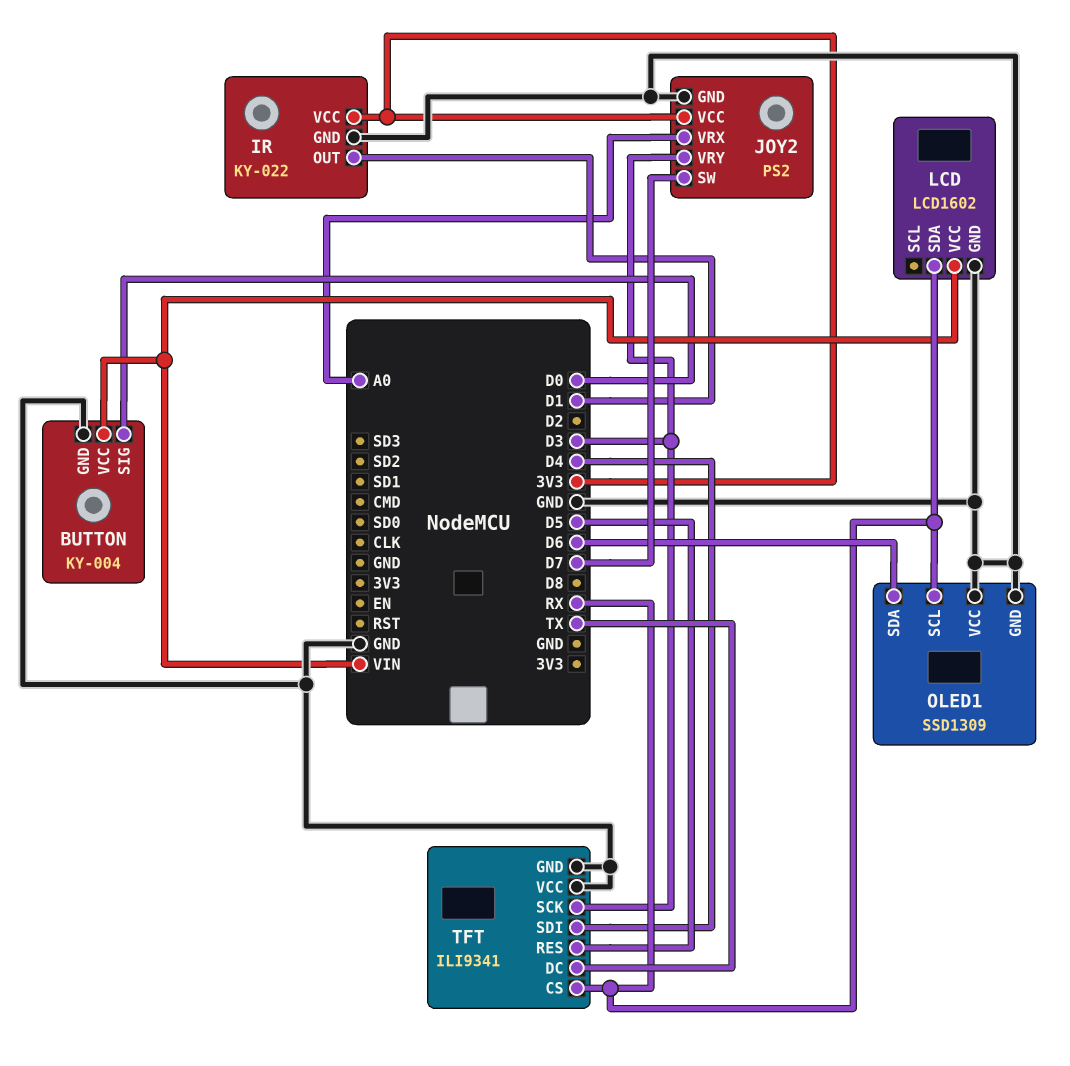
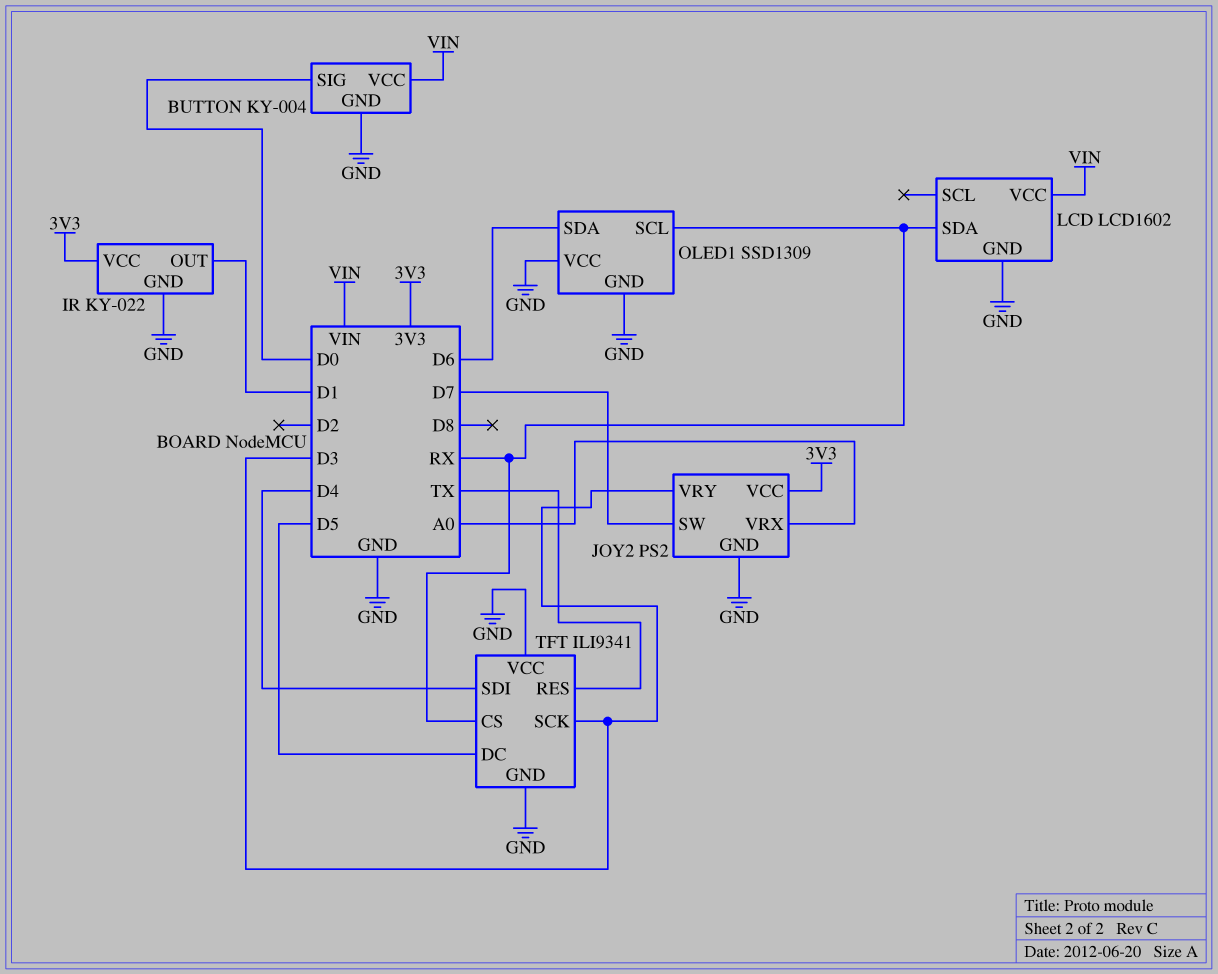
TFT pin DC: TX -> D5
TFT pin RES: D5 -> TX

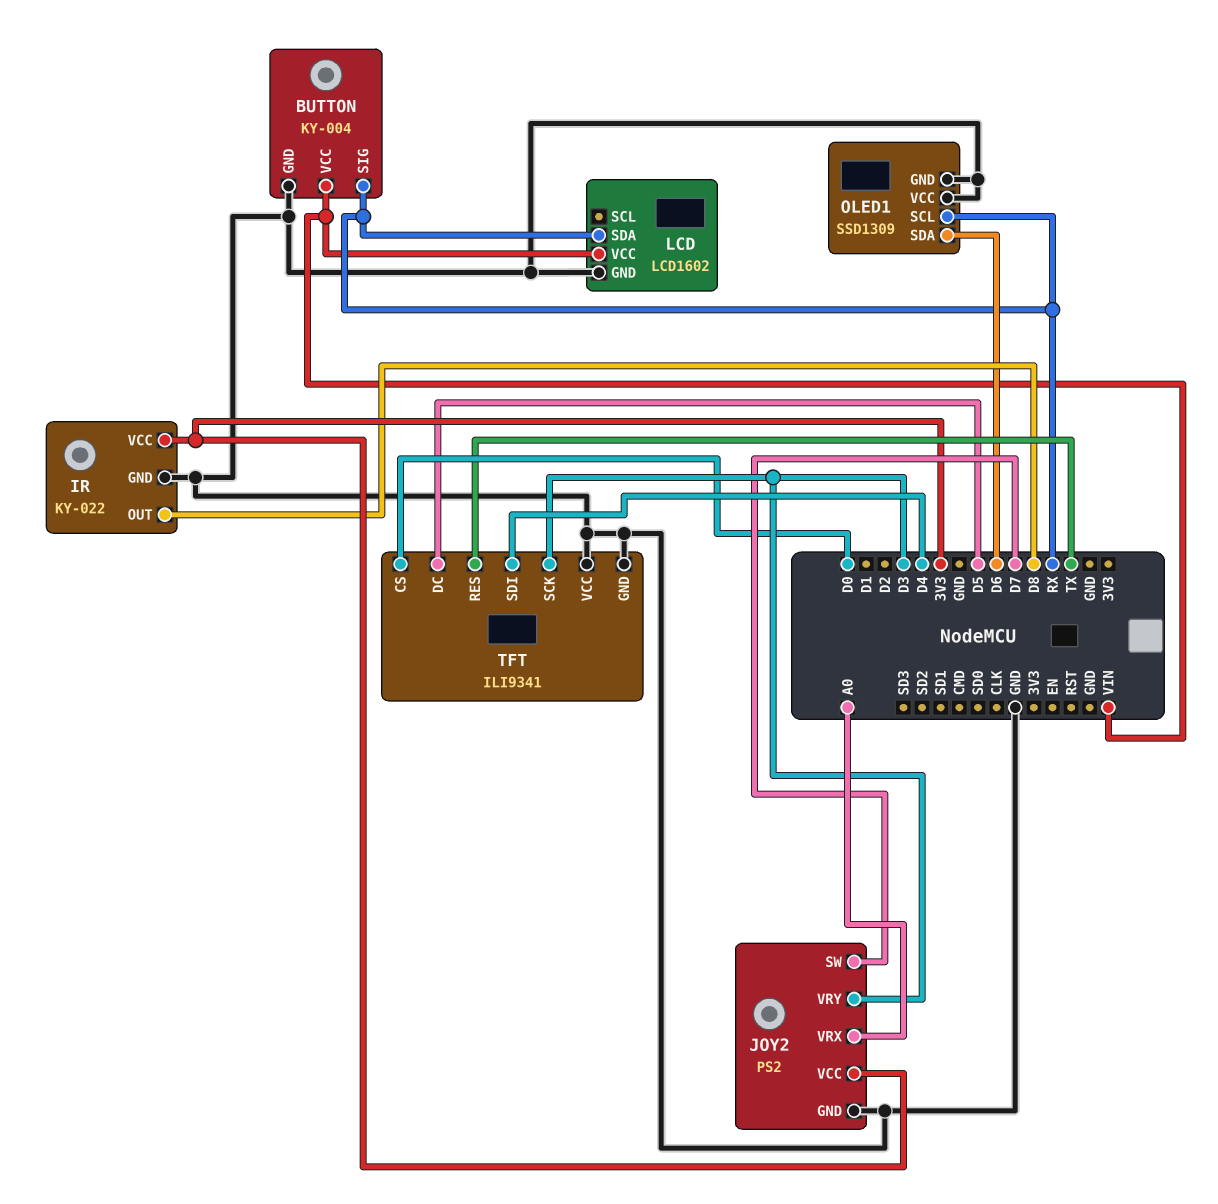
BUTTON pin SIG: D0 -> RX
IR pin OUT: D1 -> D8
TFT pin CS: RX -> D0

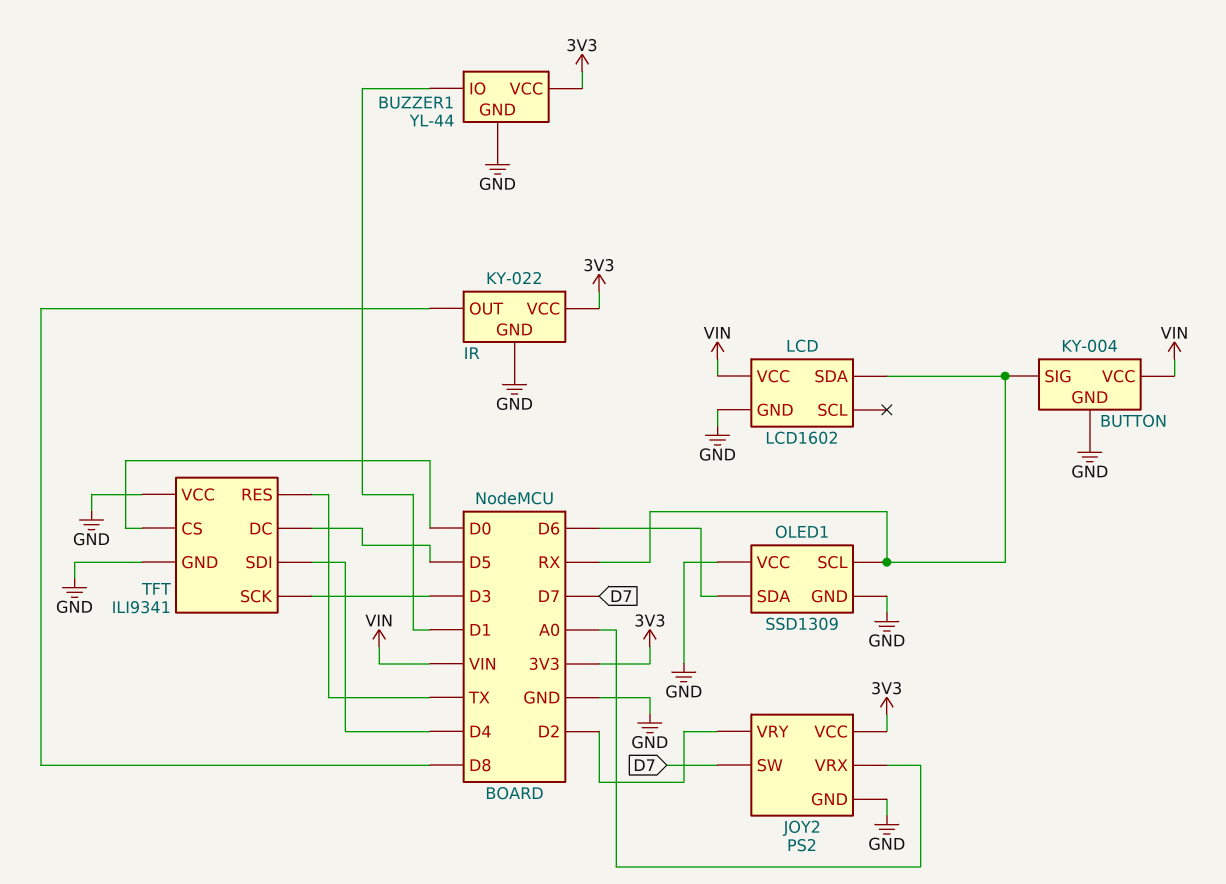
BUZZER1: none -> YL-44
BUZZER1 pin GND: none -> GND
BUZZER1 pin IO: none -> D1
BUZZER1 pin VCC: none -> 3V3
JOY2 pin VRY: D3 -> D2

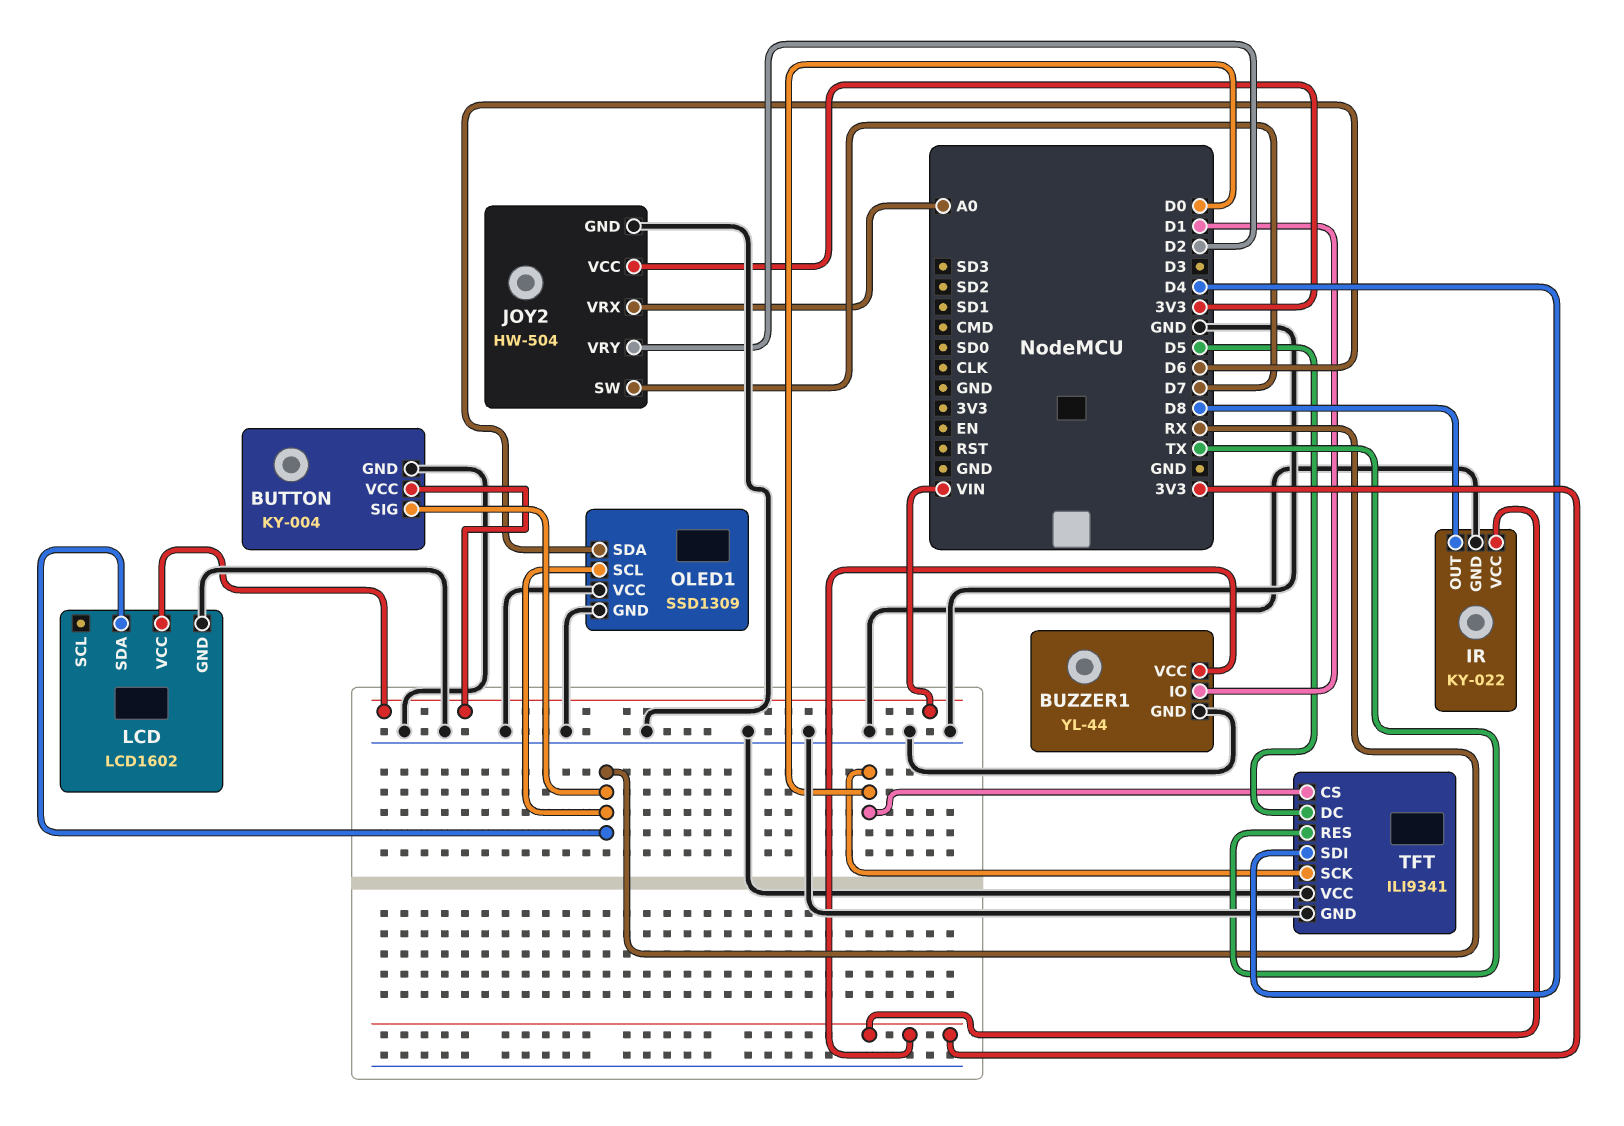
JOY2: PS2 -> HW-504
TFT pin SCK: D3 -> D0

